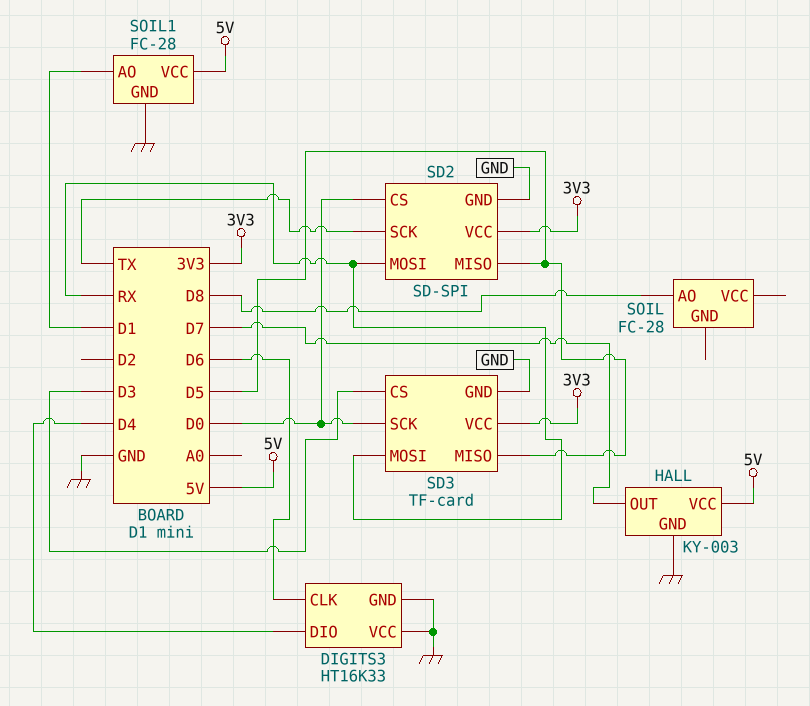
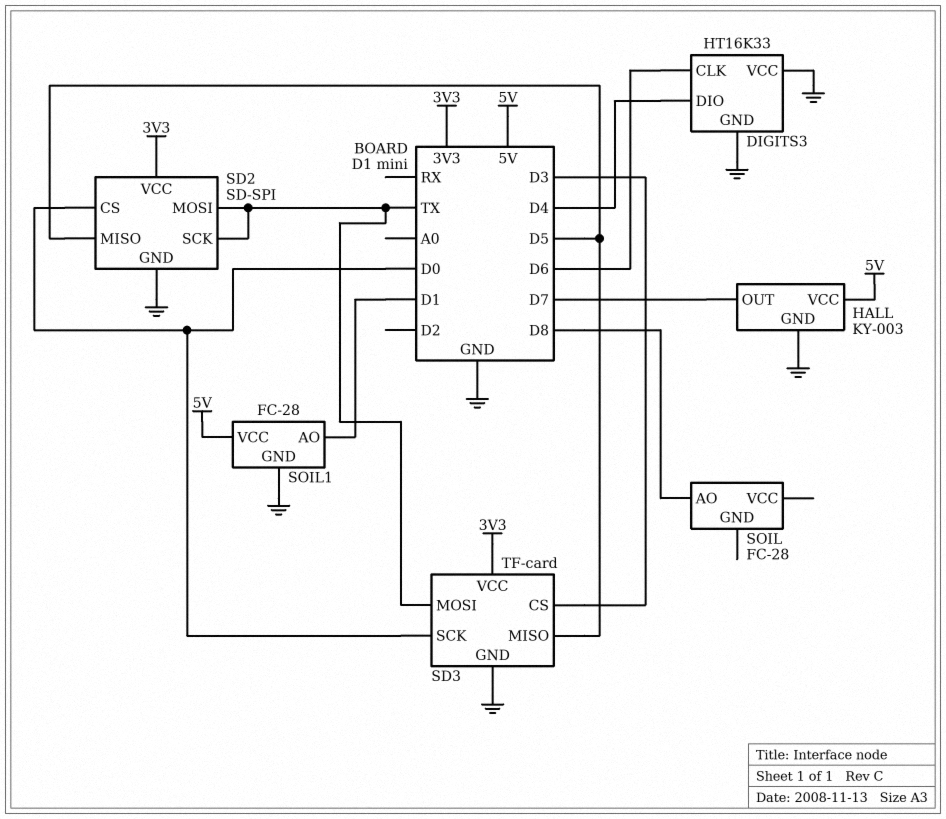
SD2 pin MOSI: RX -> TX
SD3 pin MOSI: RX -> TX

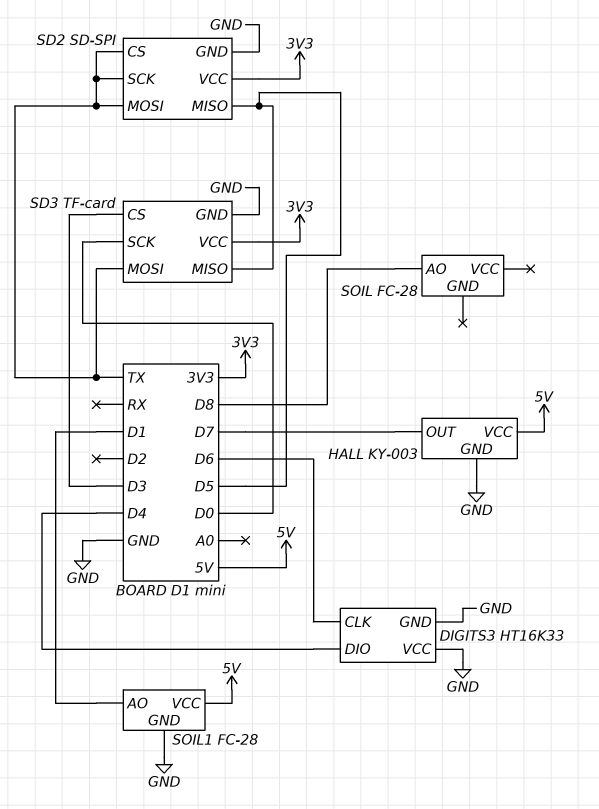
SD2 pin CS: D0 -> TX

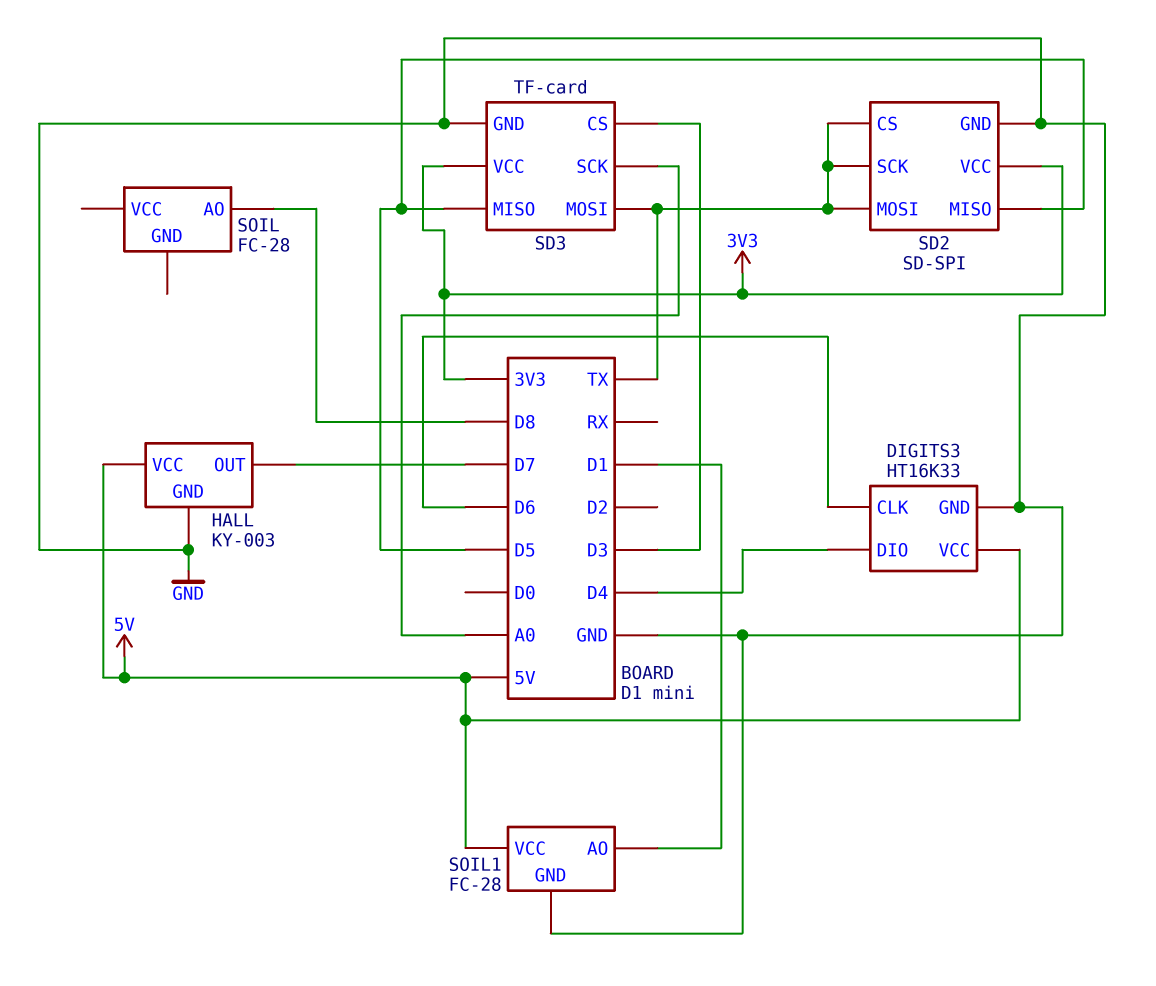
DIGITS3 pin VCC: GND -> 5V
SD3 pin SCK: D0 -> A0

